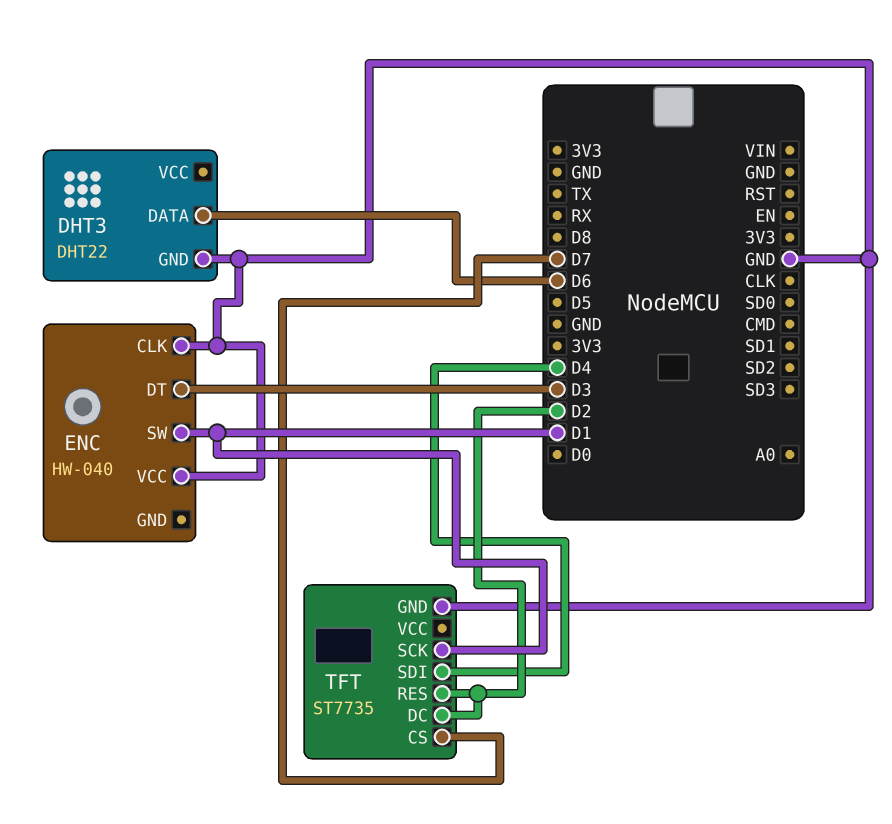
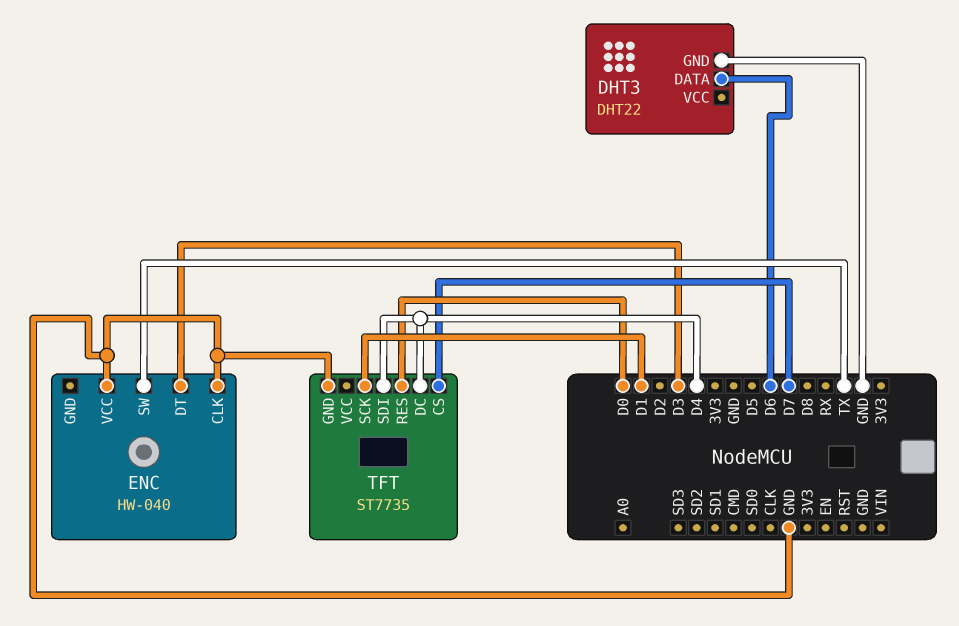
ENC pin SW: D1 -> TX
TFT pin DC: D2 -> D4
TFT pin RES: D2 -> D0

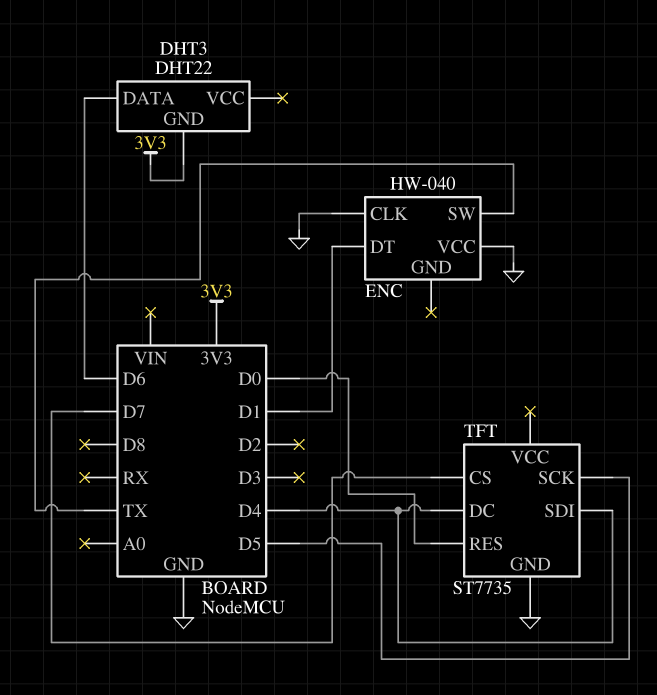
DHT3 pin GND: GND -> 3V3
ENC pin DT: D3 -> D1
TFT pin SCK: D1 -> D5

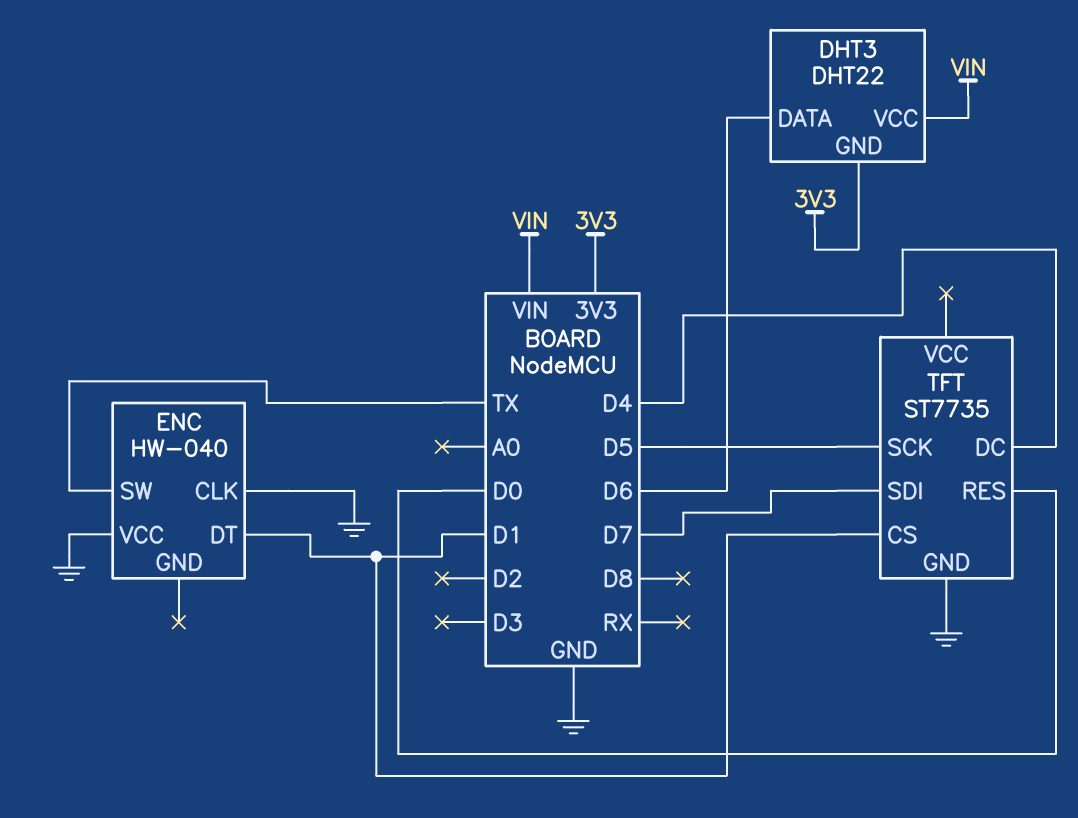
DHT3 pin VCC: none -> VIN
TFT pin CS: D7 -> D1
TFT pin SDI: D4 -> D7

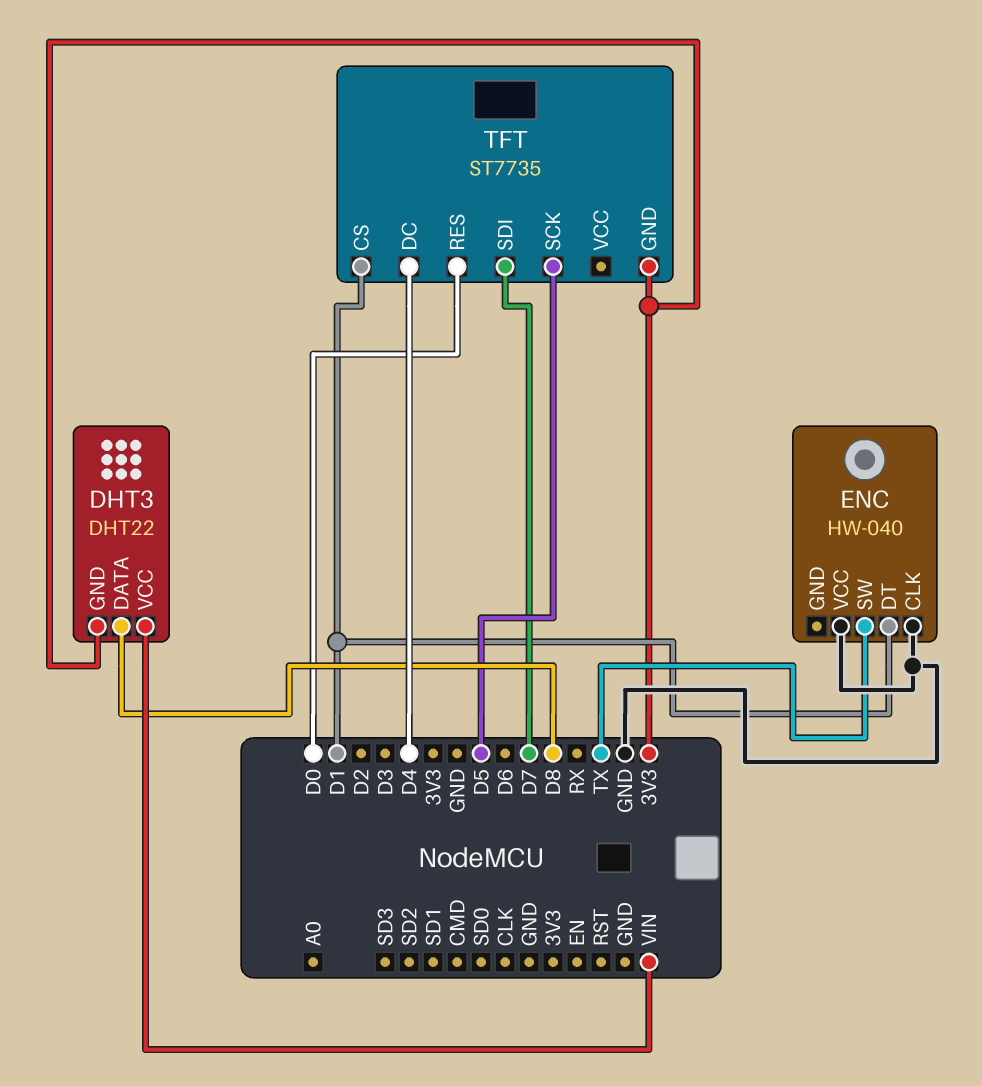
DHT3 pin DATA: D6 -> D8
TFT pin GND: GND -> 3V3

